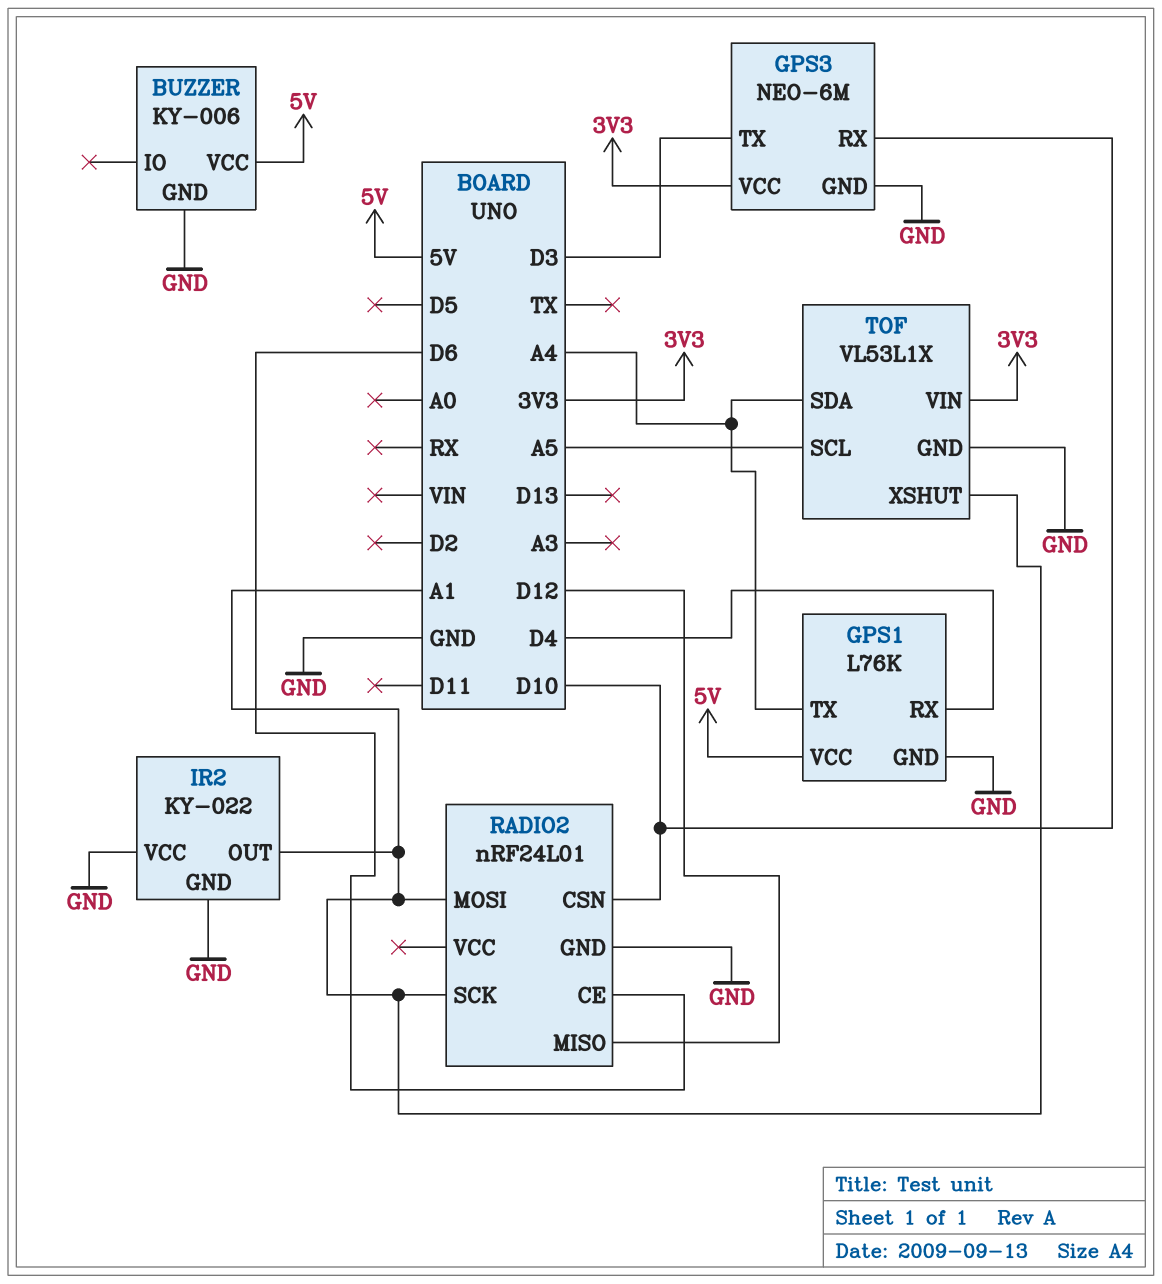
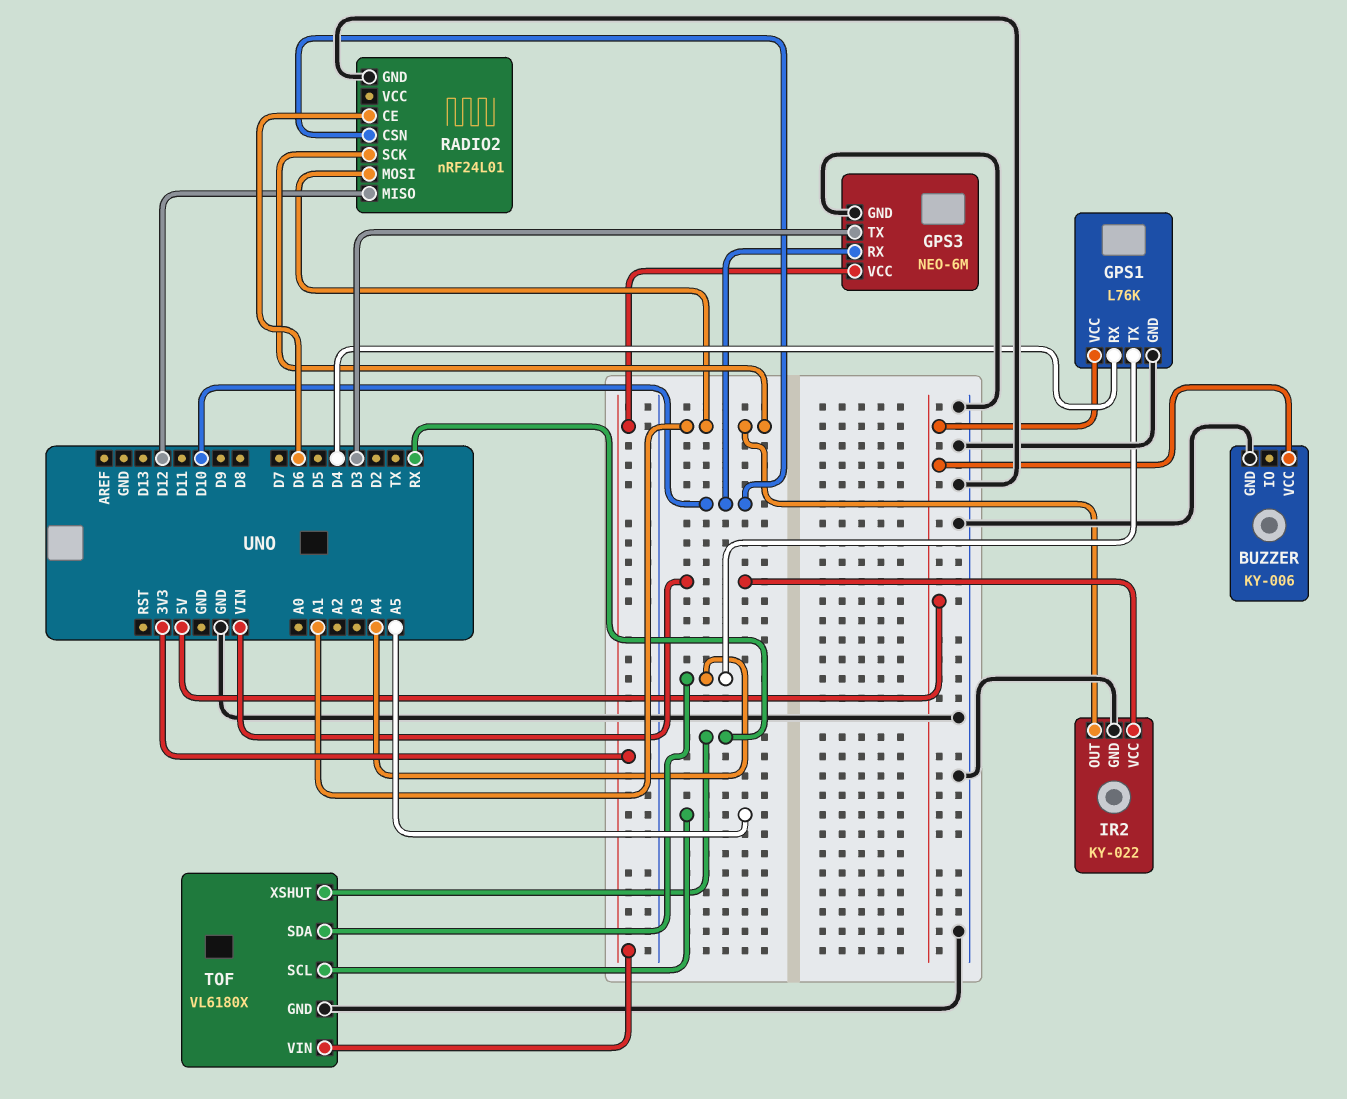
IR2 pin VCC: GND -> VIN
TOF: VL53L1X -> VL6180X
TOF pin XSHUT: A1 -> RX

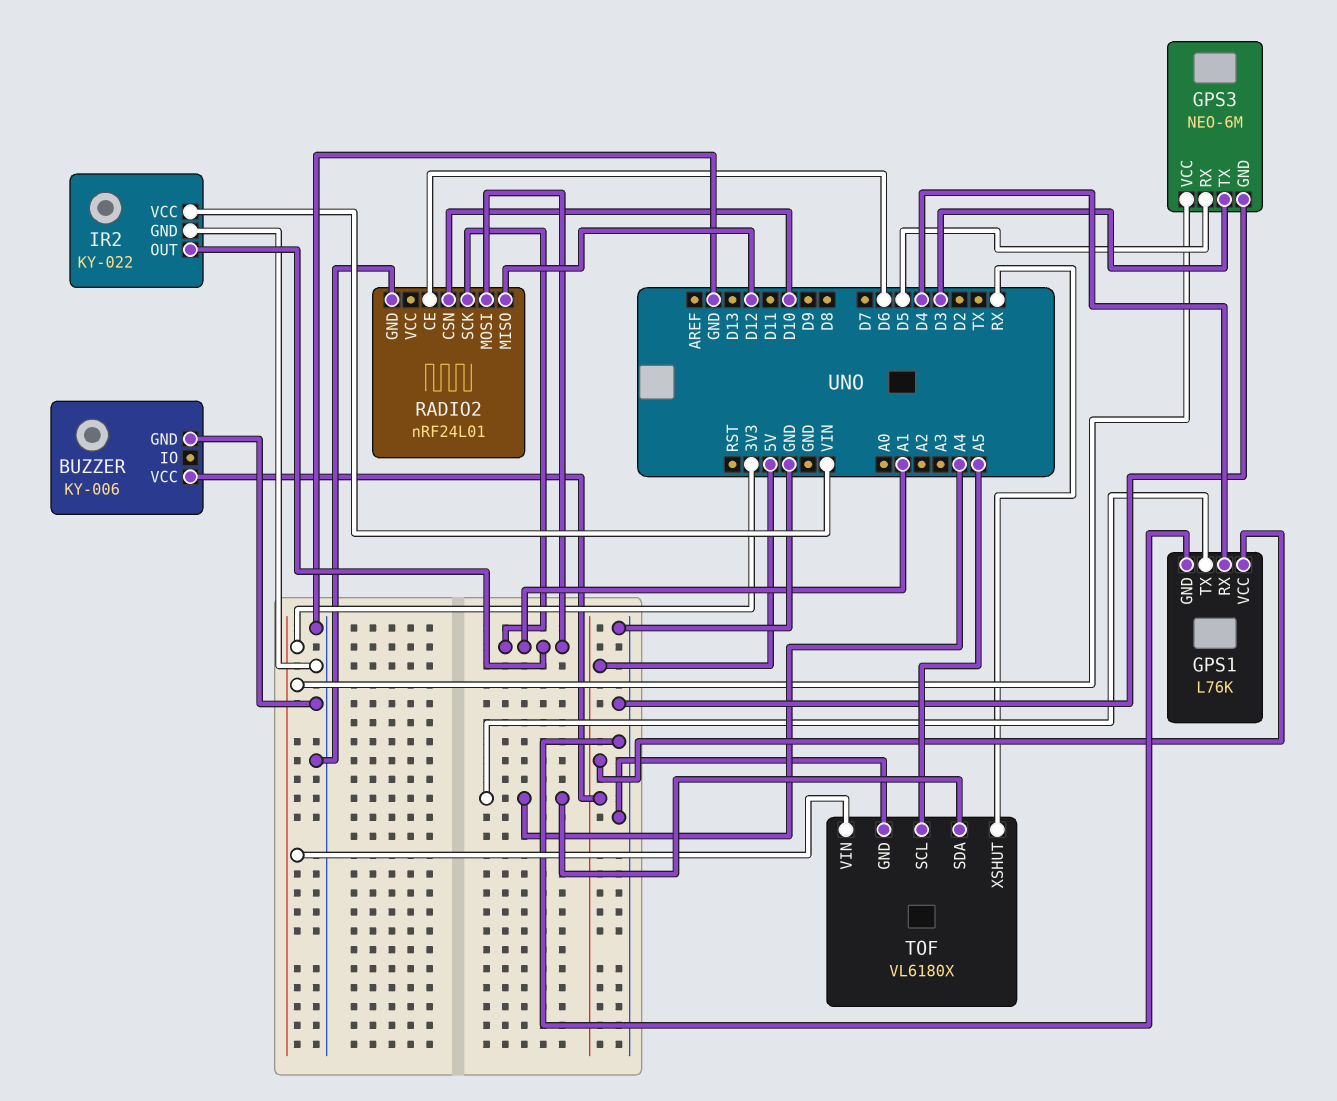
GPS3 pin RX: D10 -> D5

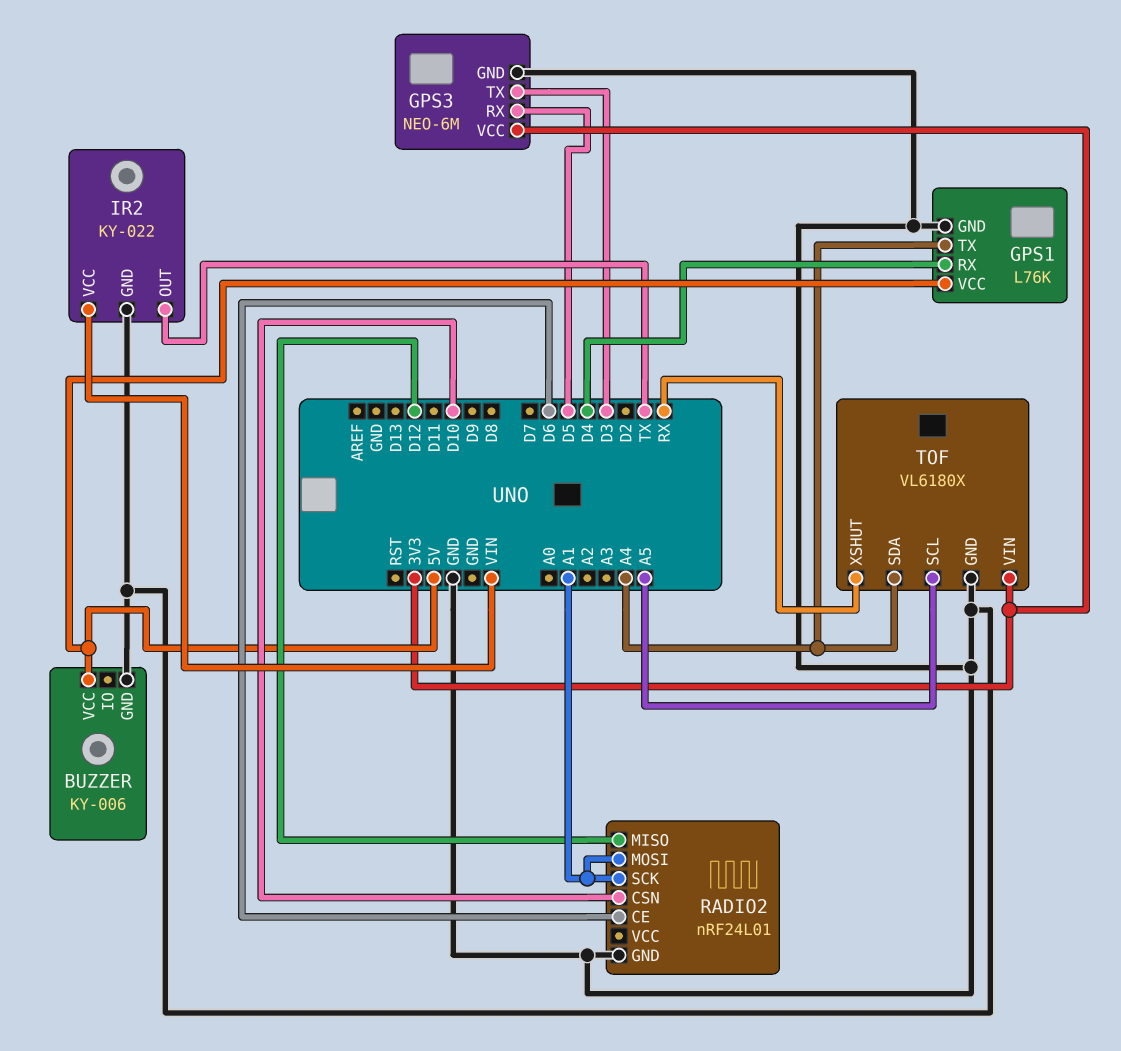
IR2 pin OUT: A1 -> TX

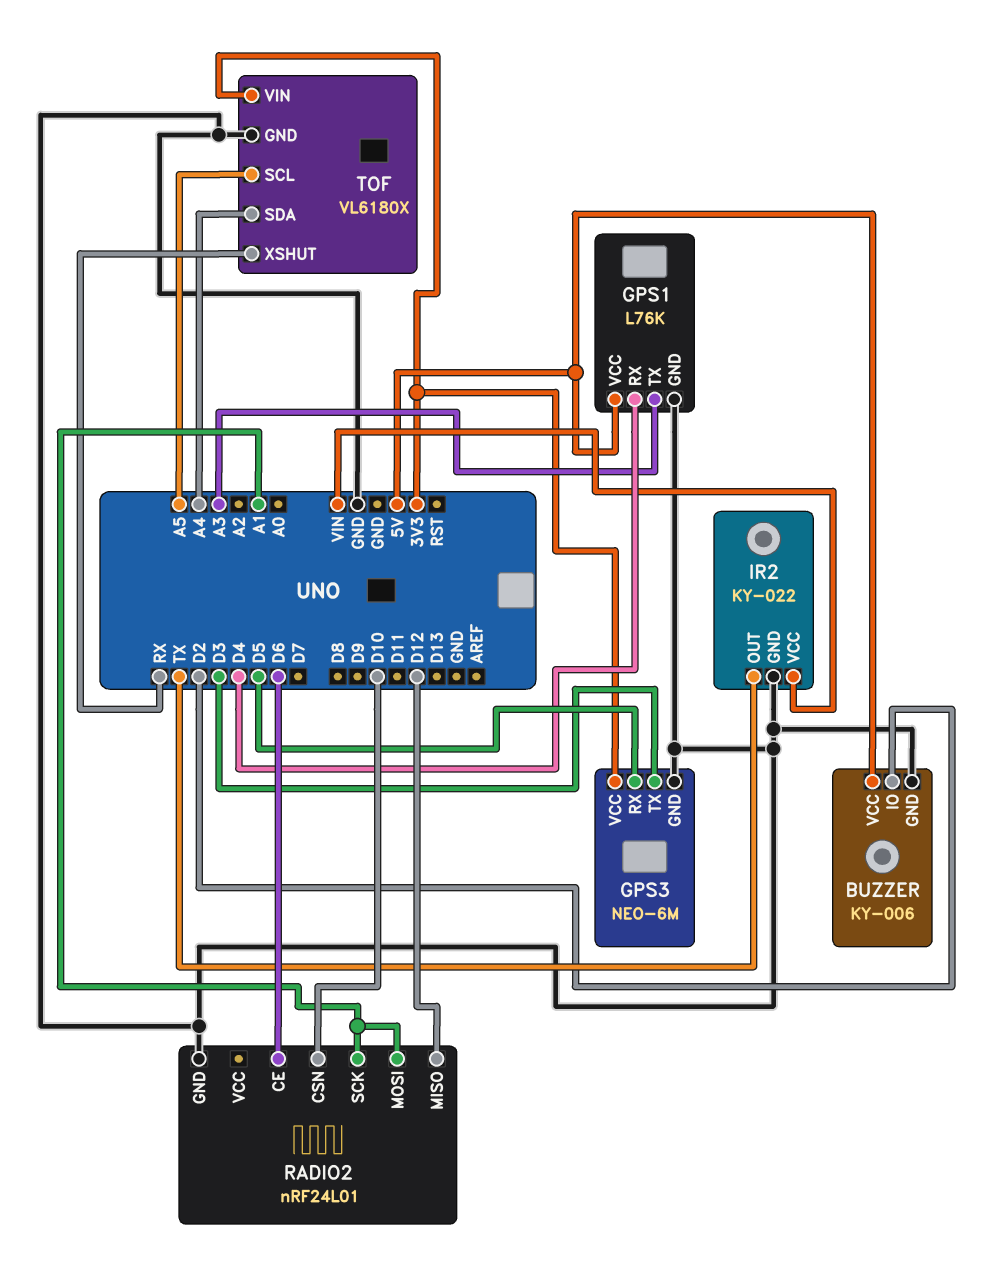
BUZZER pin IO: none -> D2
GPS1 pin TX: A4 -> A3

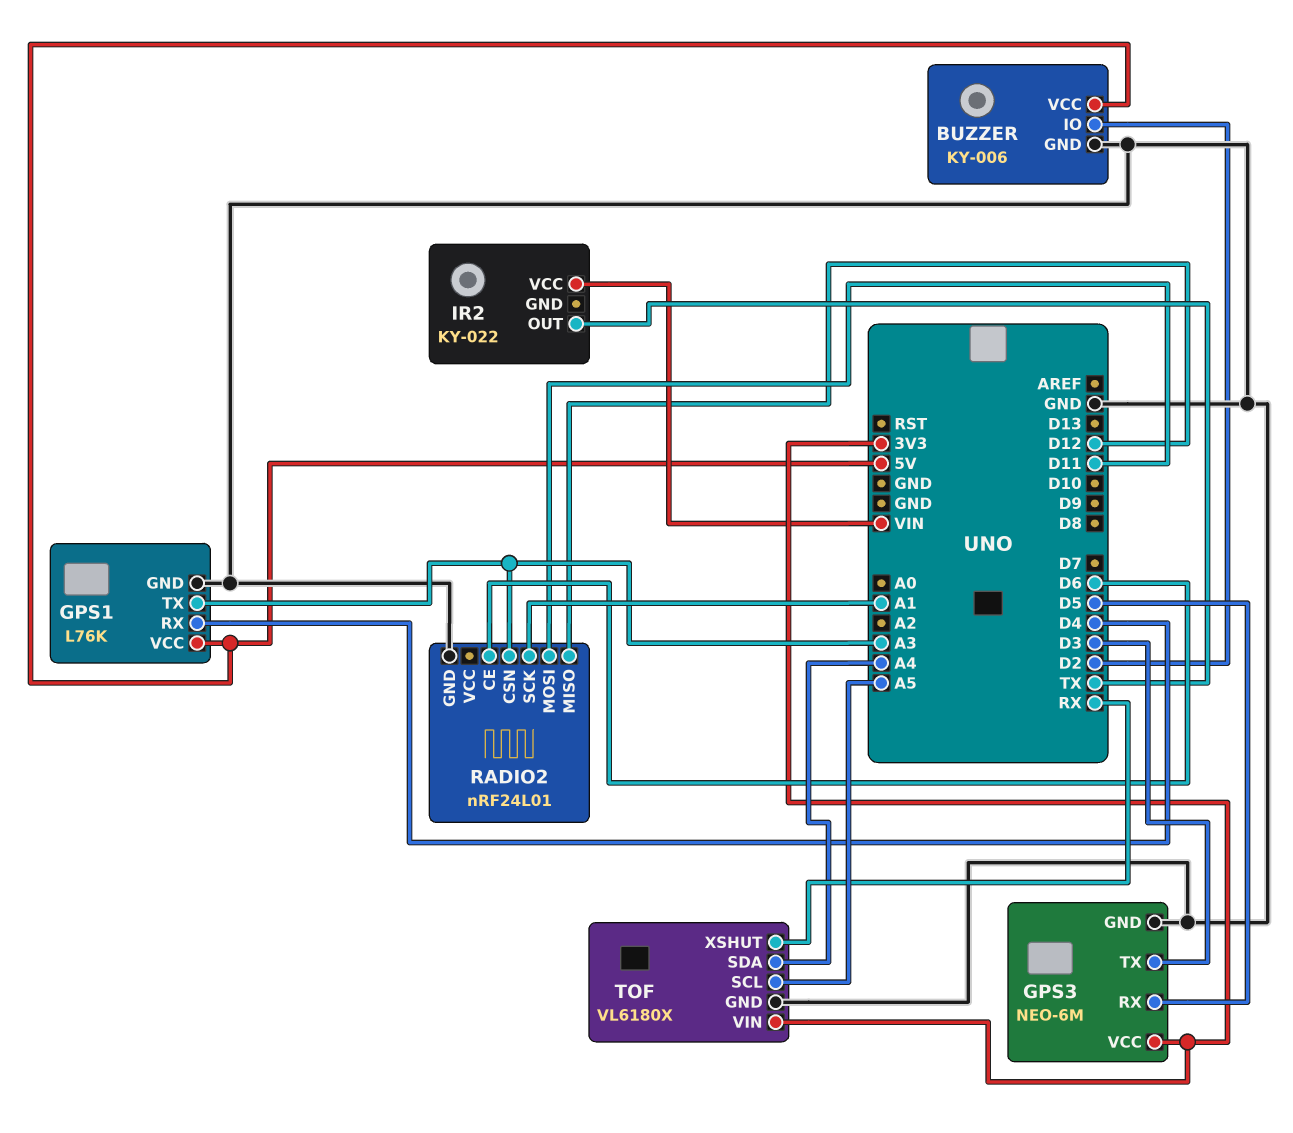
IR2 pin GND: GND -> none
RADIO2 pin CSN: D10 -> A3
RADIO2 pin MOSI: A1 -> D11

